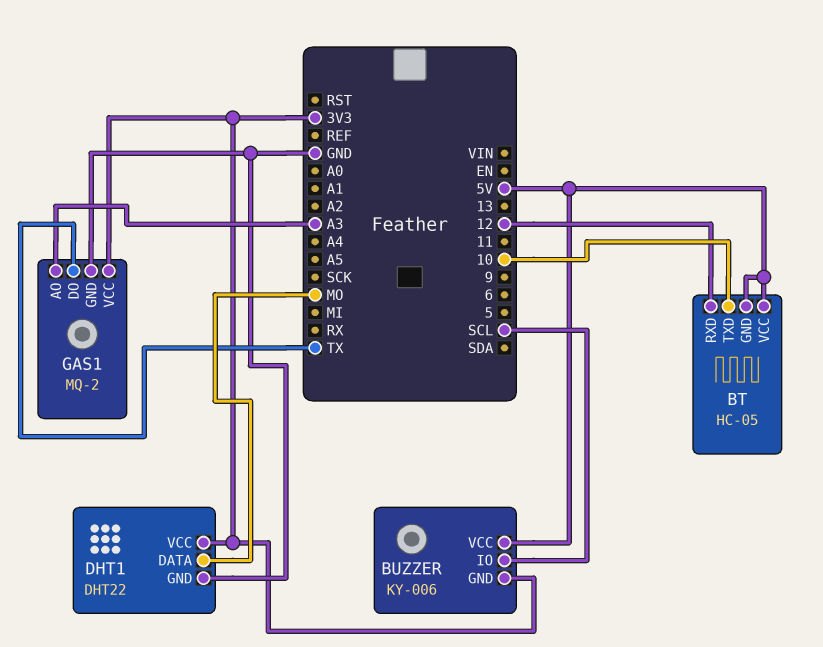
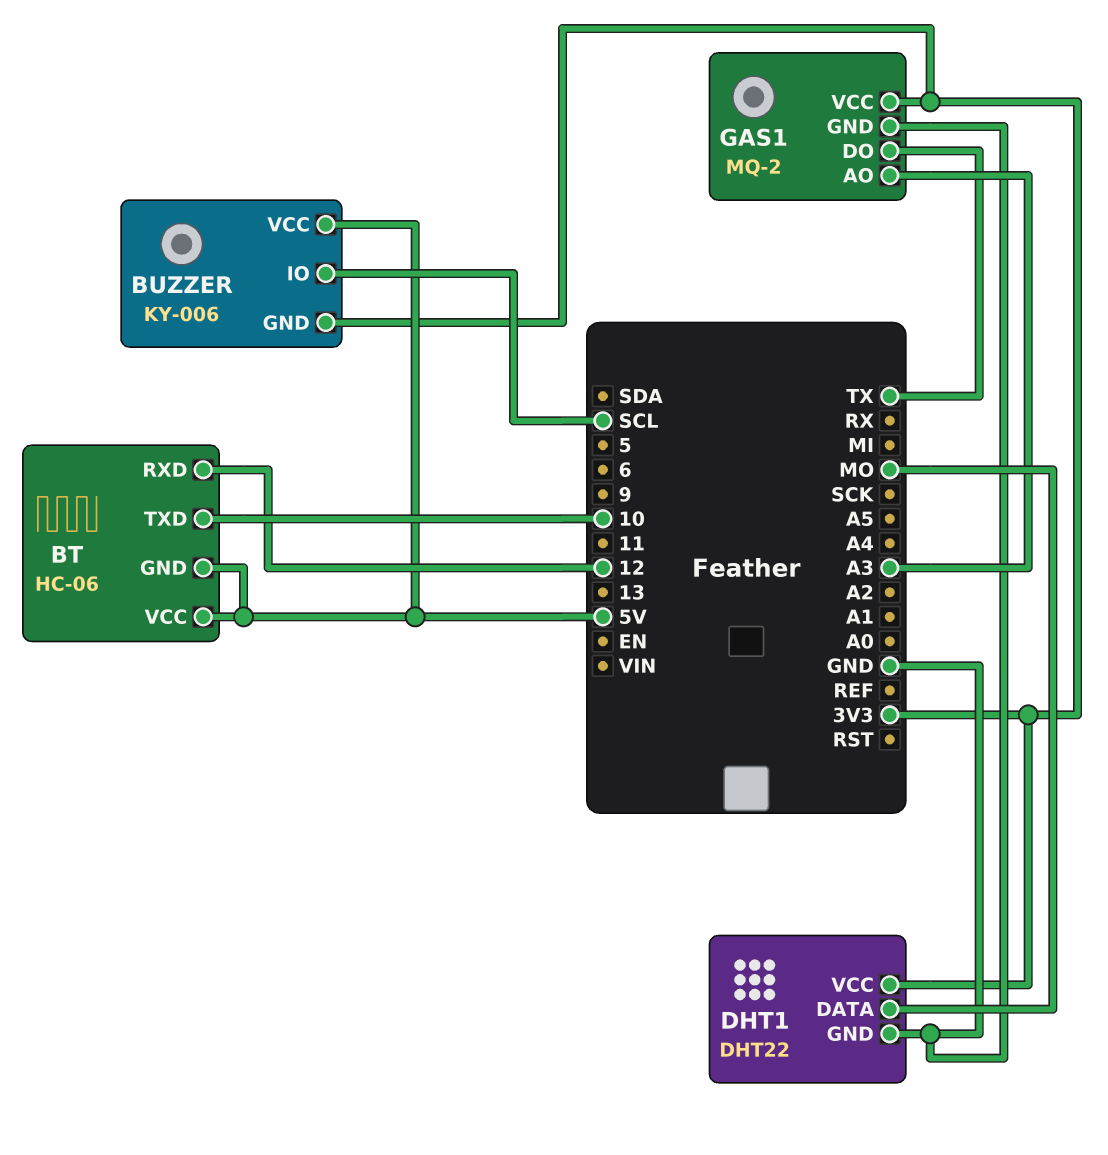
BT: HC-05 -> HC-06

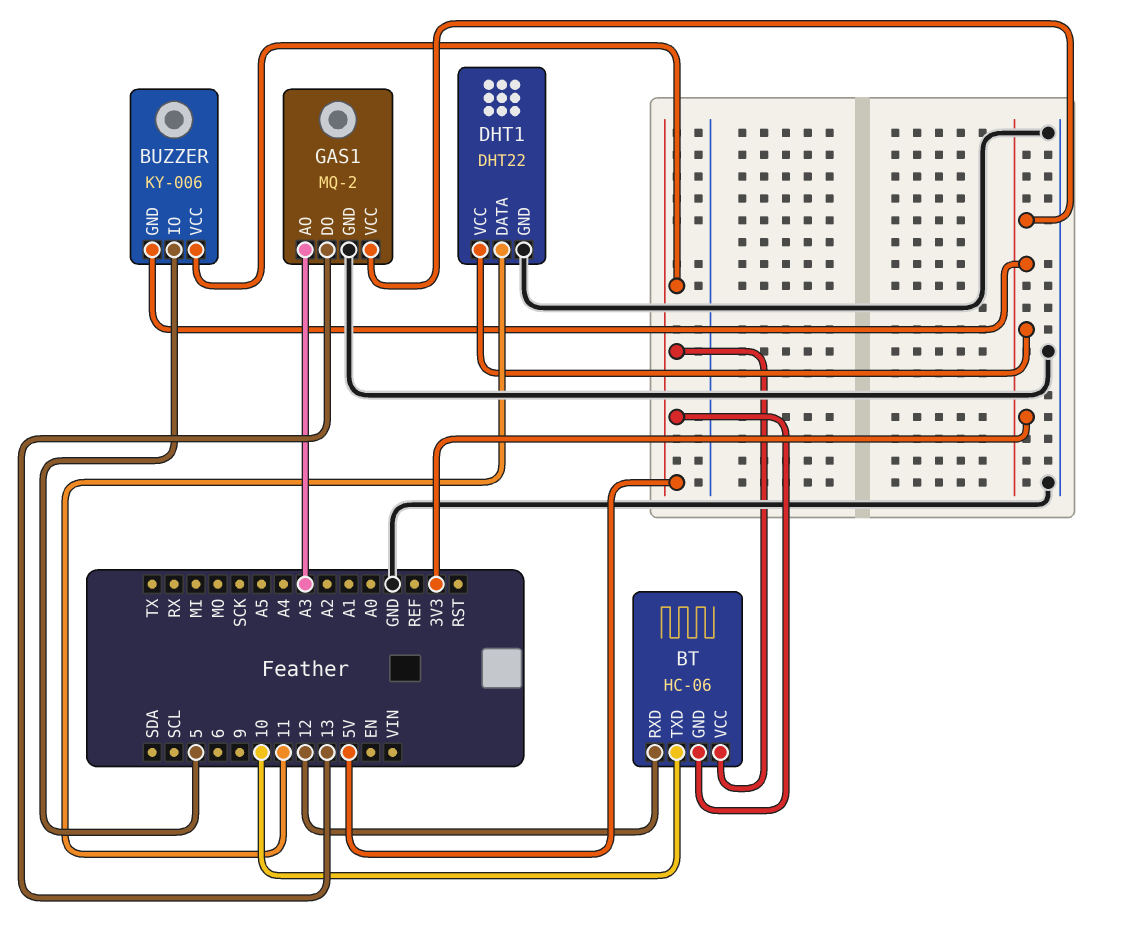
BUZZER pin IO: SCL -> 5
DHT1 pin DATA: MO -> 11
GAS1 pin DO: TX -> 13

